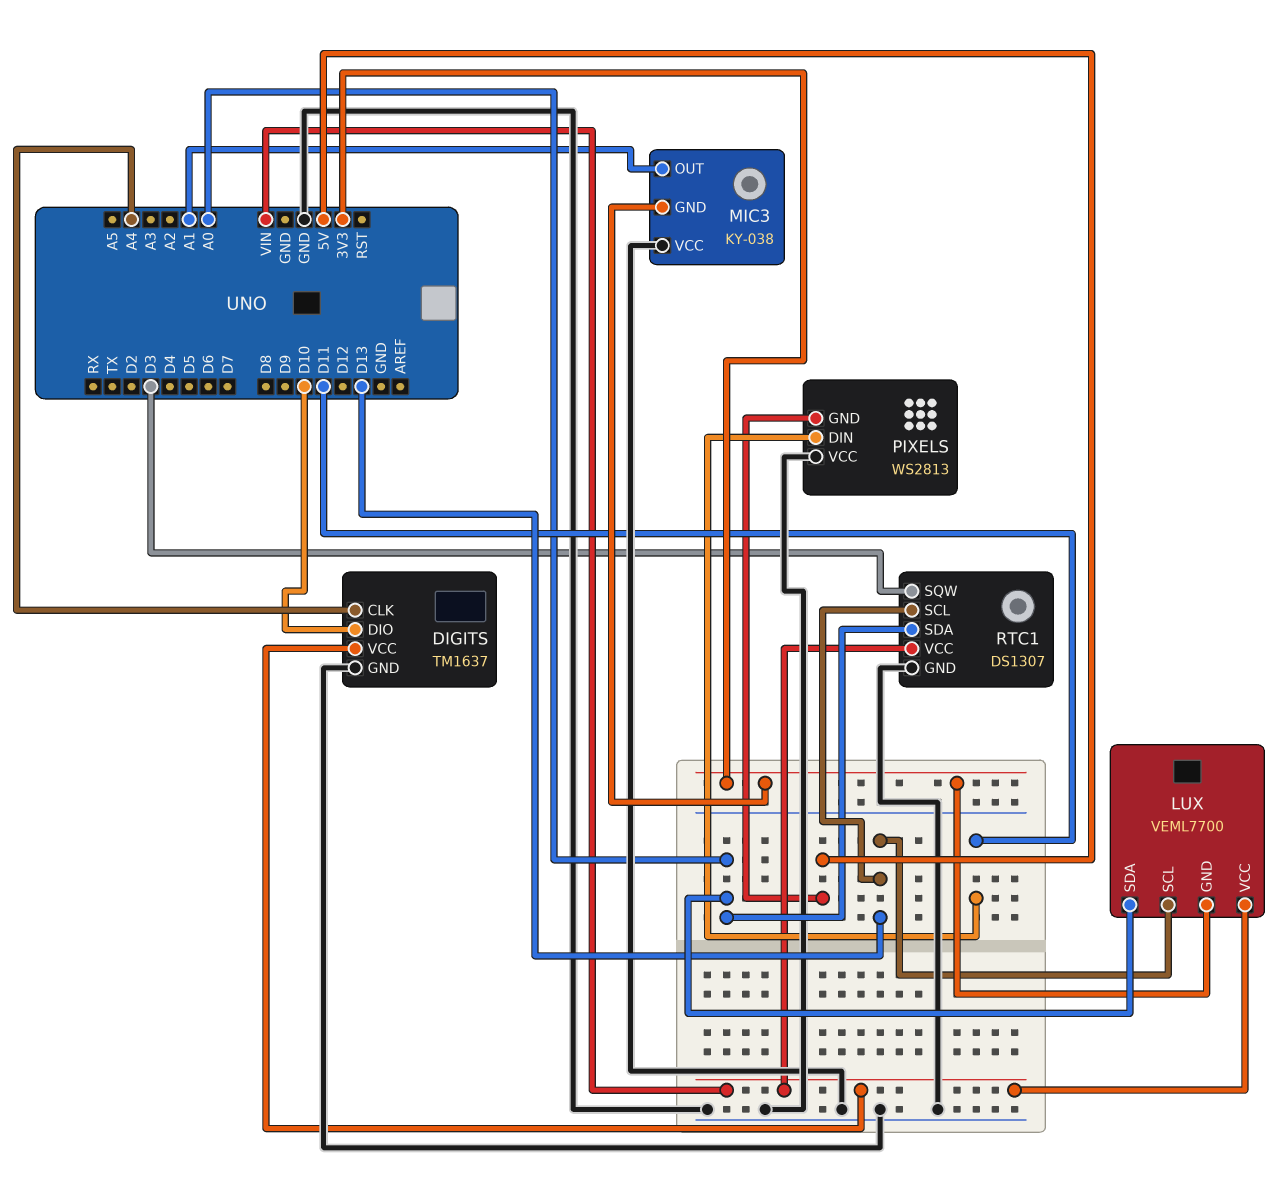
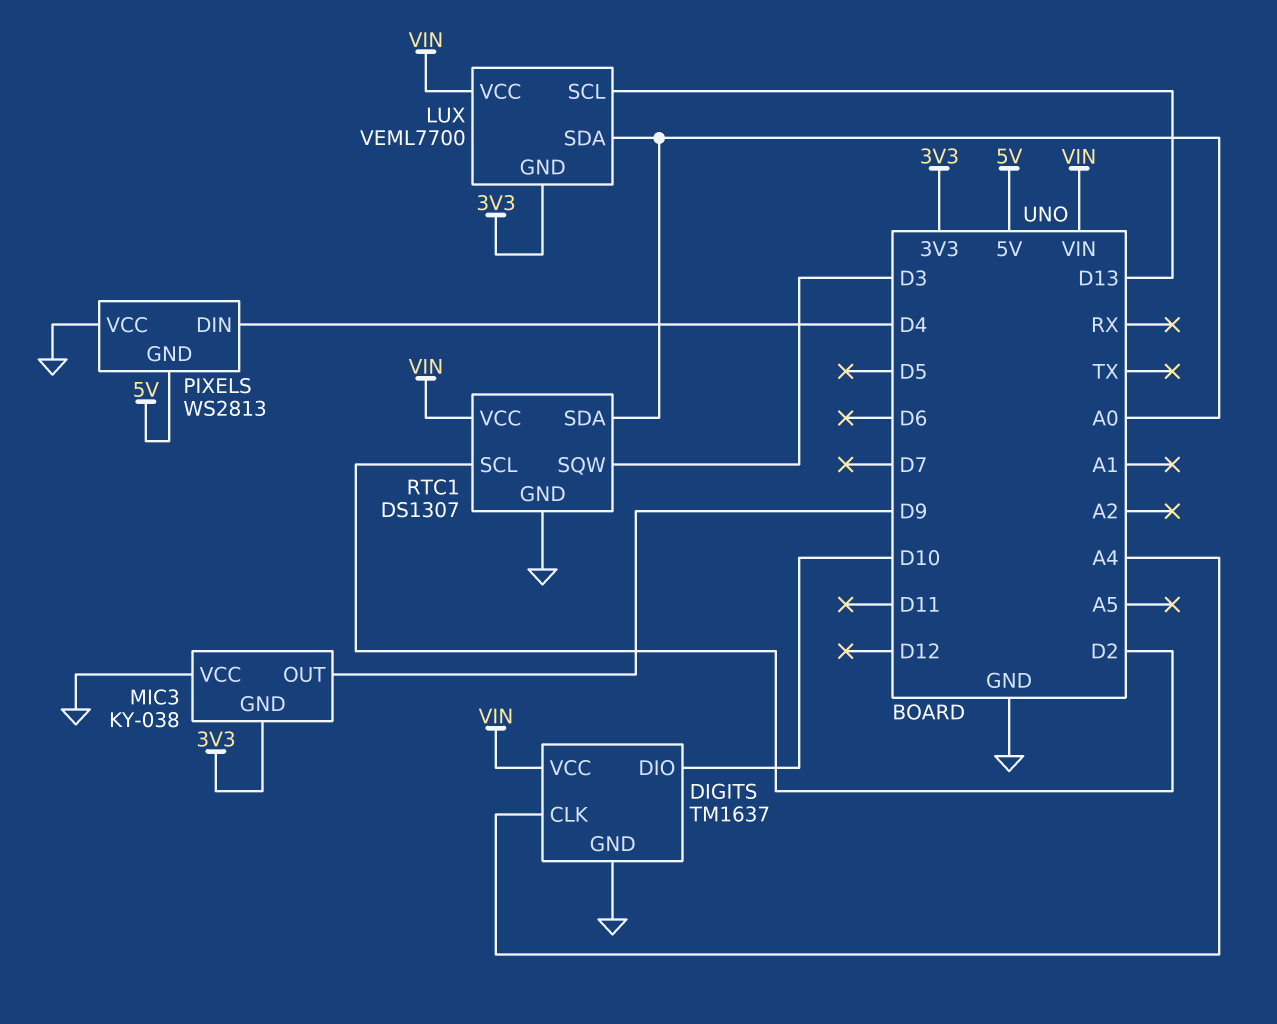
MIC3 pin OUT: A1 -> D9
PIXELS pin DIN: D11 -> D4
RTC1 pin SCL: D13 -> D2

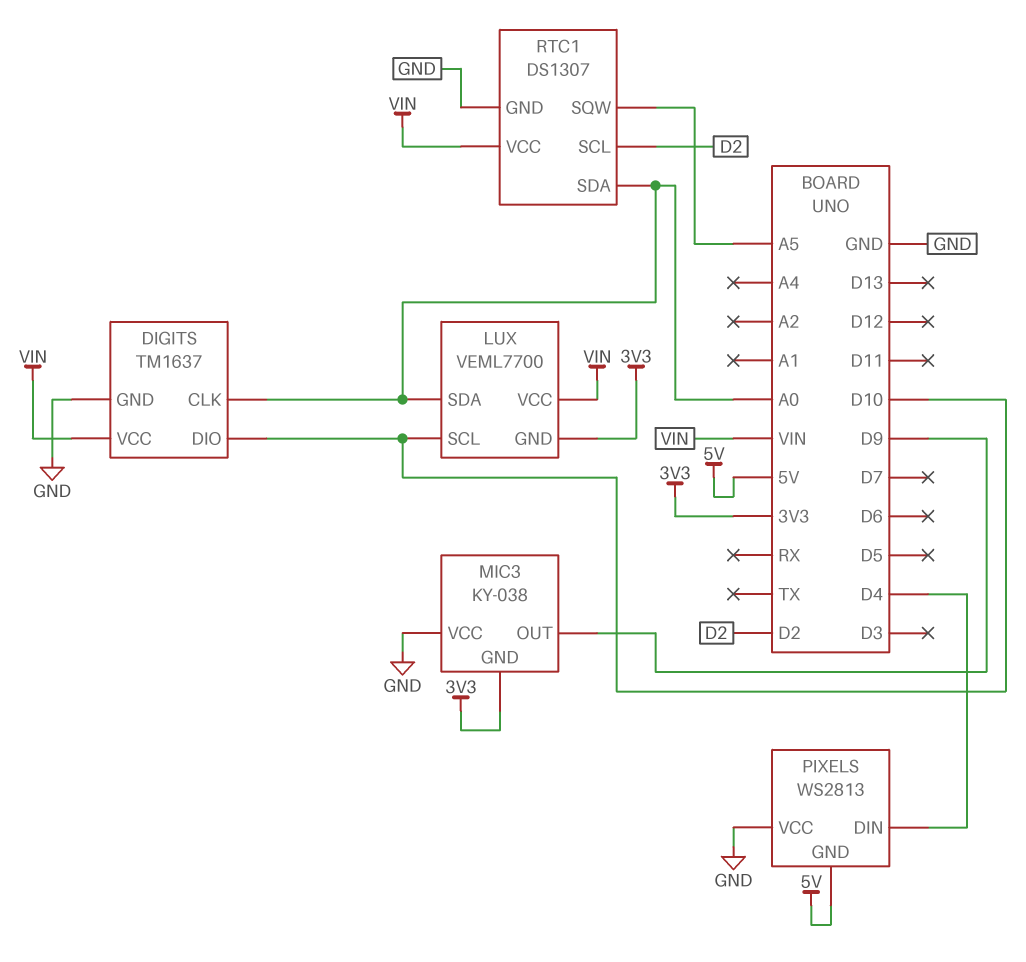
DIGITS pin CLK: A4 -> A0
LUX pin SCL: D13 -> D10
RTC1 pin SQW: D3 -> A5

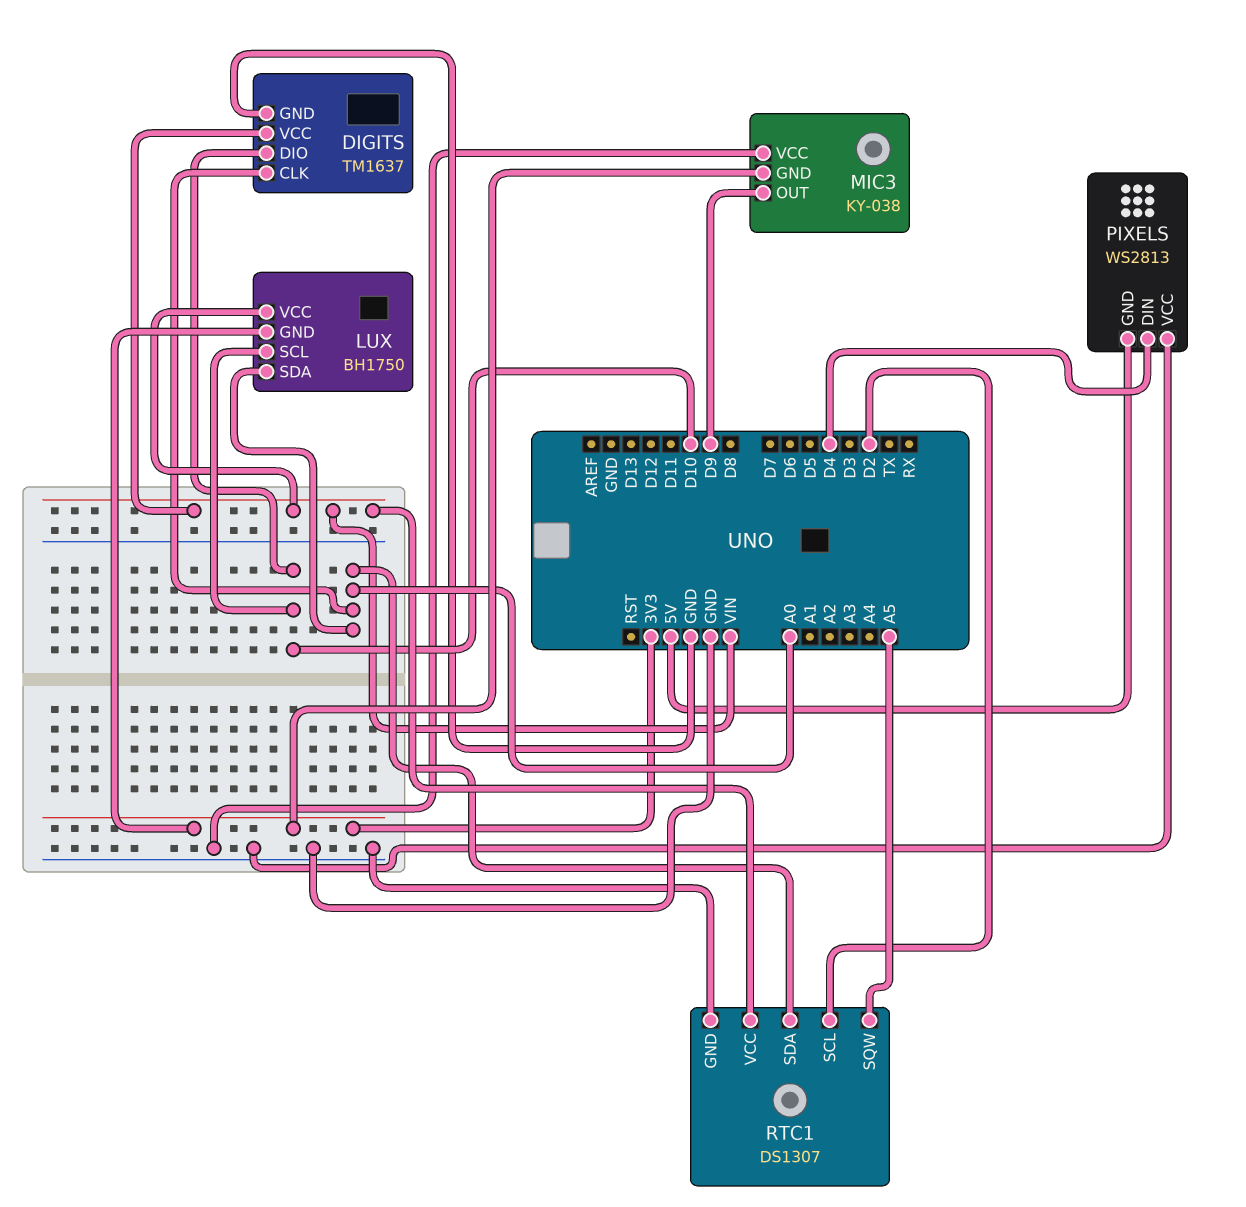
LUX: VEML7700 -> BH1750

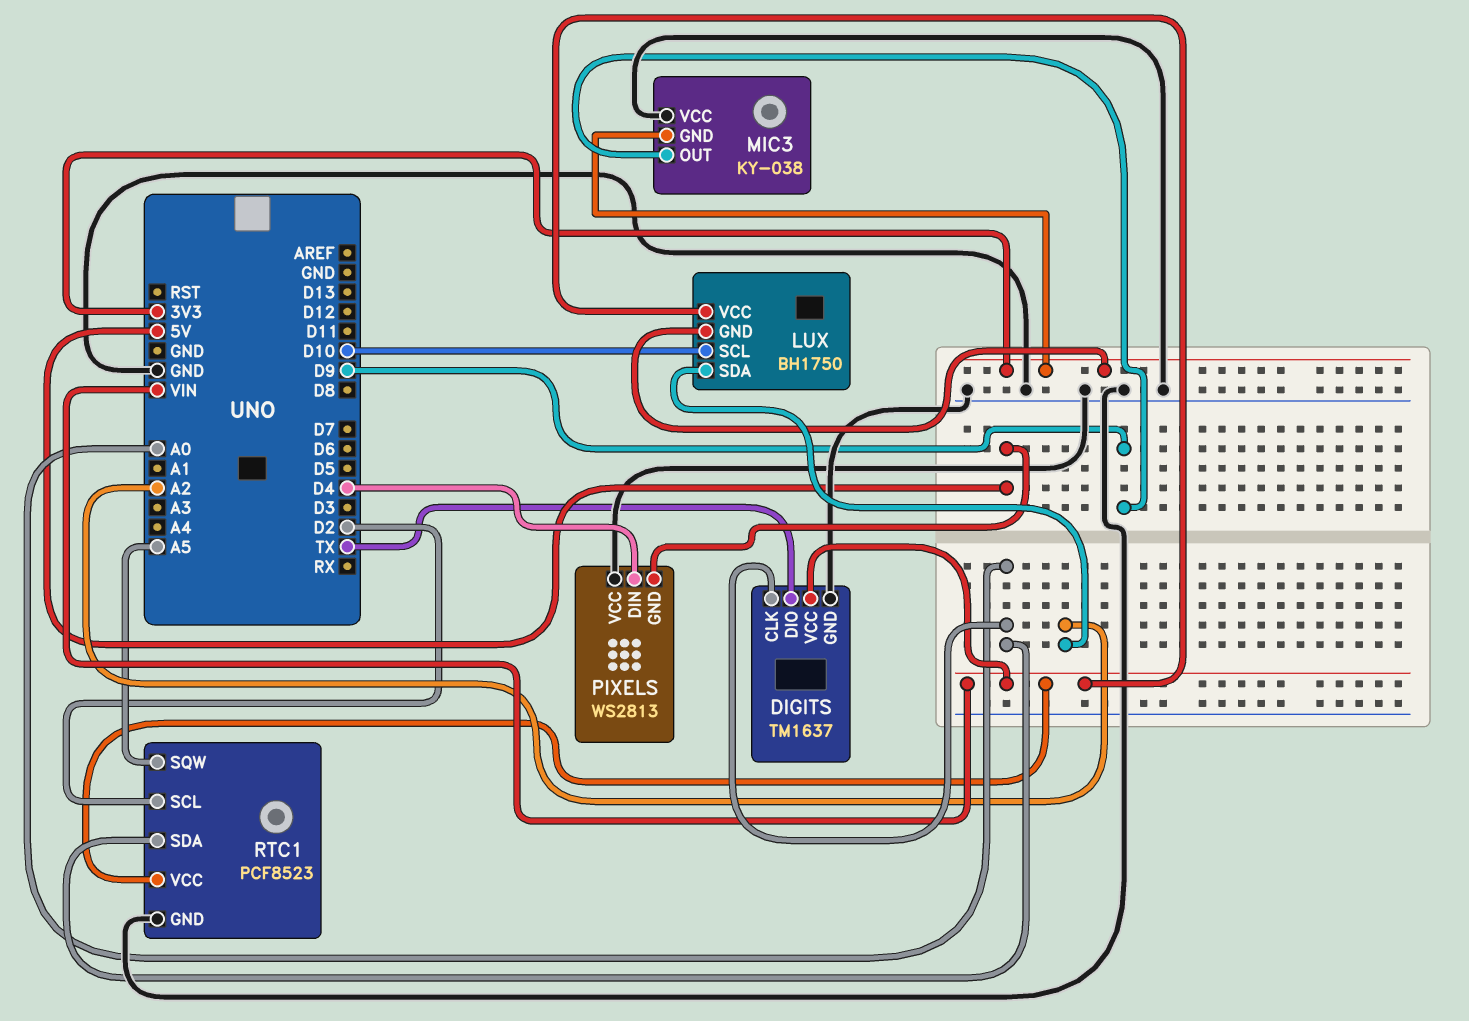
DIGITS pin DIO: D10 -> TX
LUX pin SDA: A0 -> A2
RTC1: DS1307 -> PCF8523

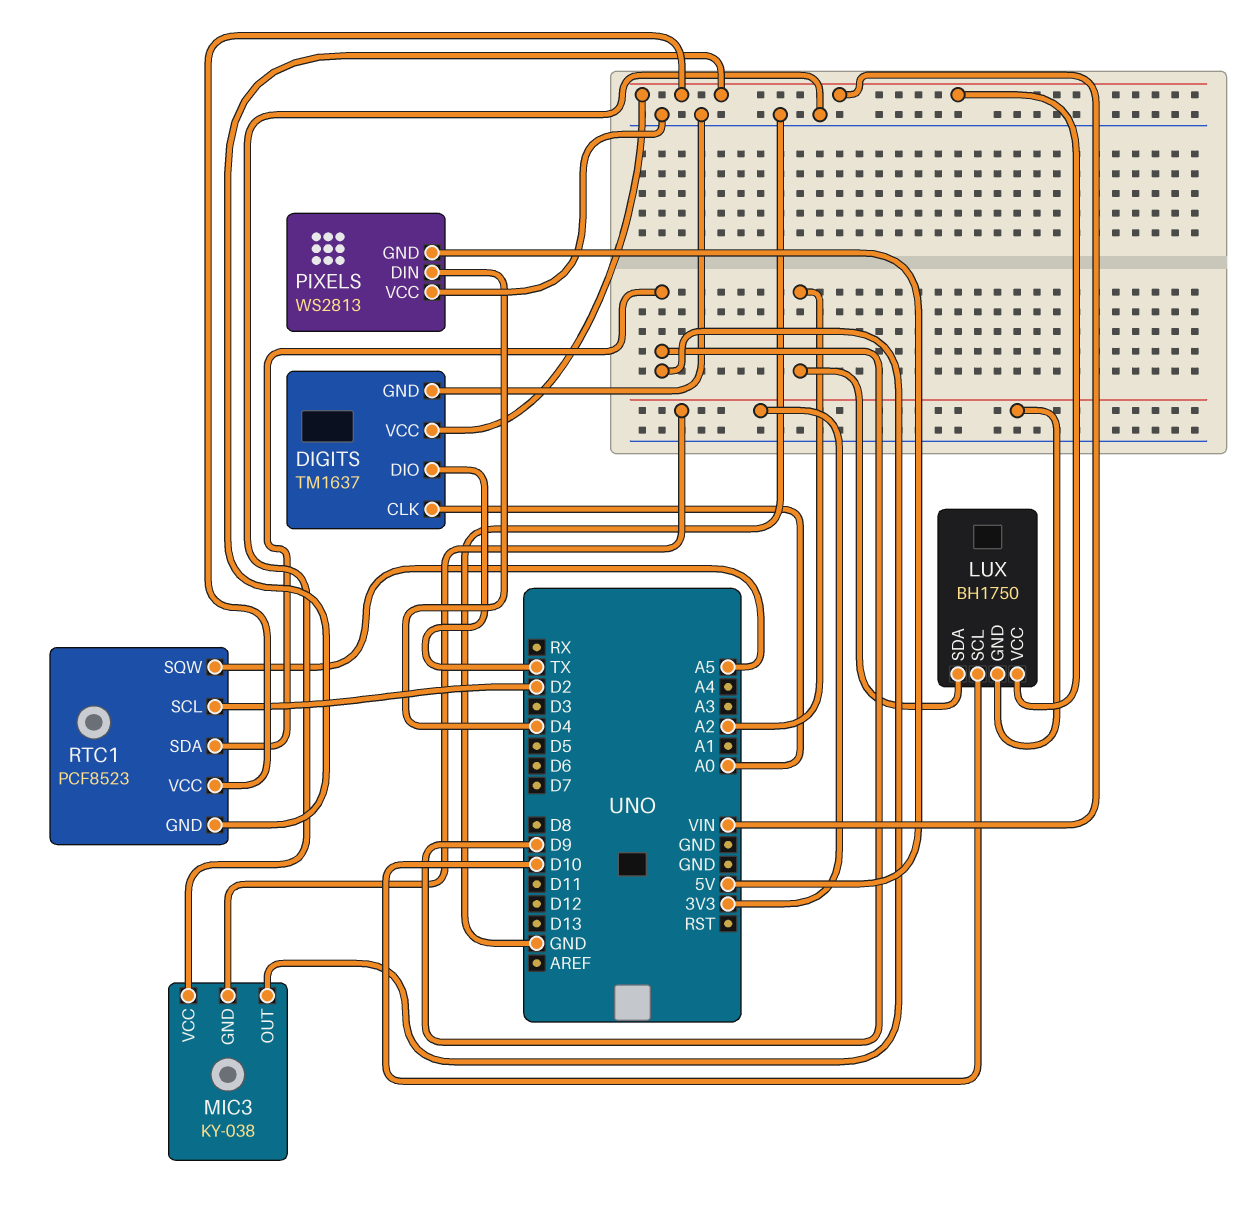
RTC1 pin GND: GND -> VIN
RTC1 pin SDA: A0 -> D9

